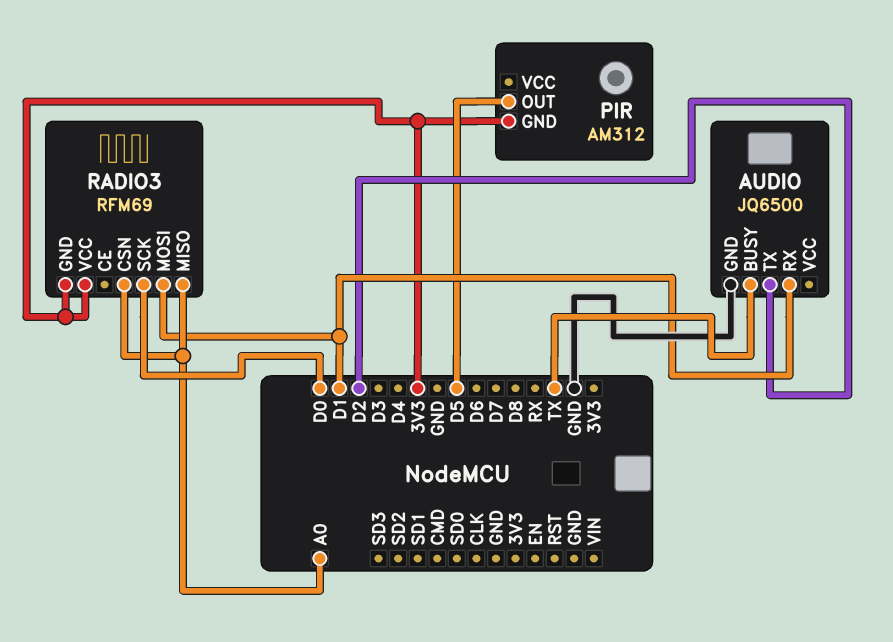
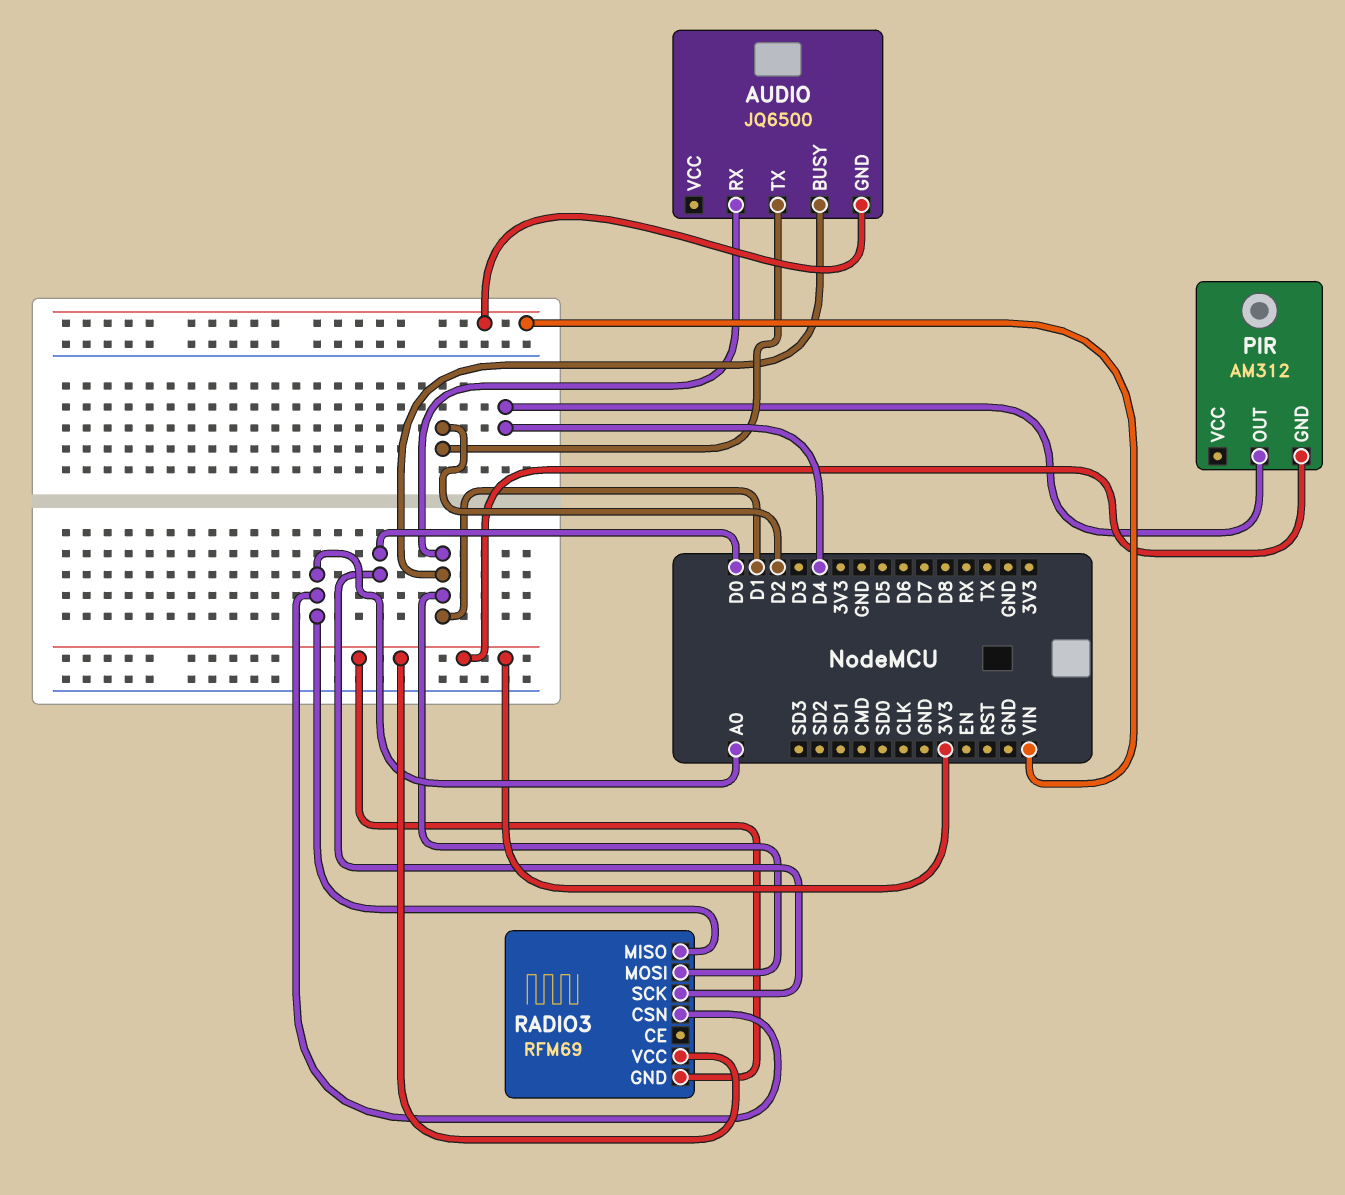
AUDIO pin BUSY: TX -> D1
AUDIO pin GND: GND -> VIN
PIR pin OUT: D5 -> D4

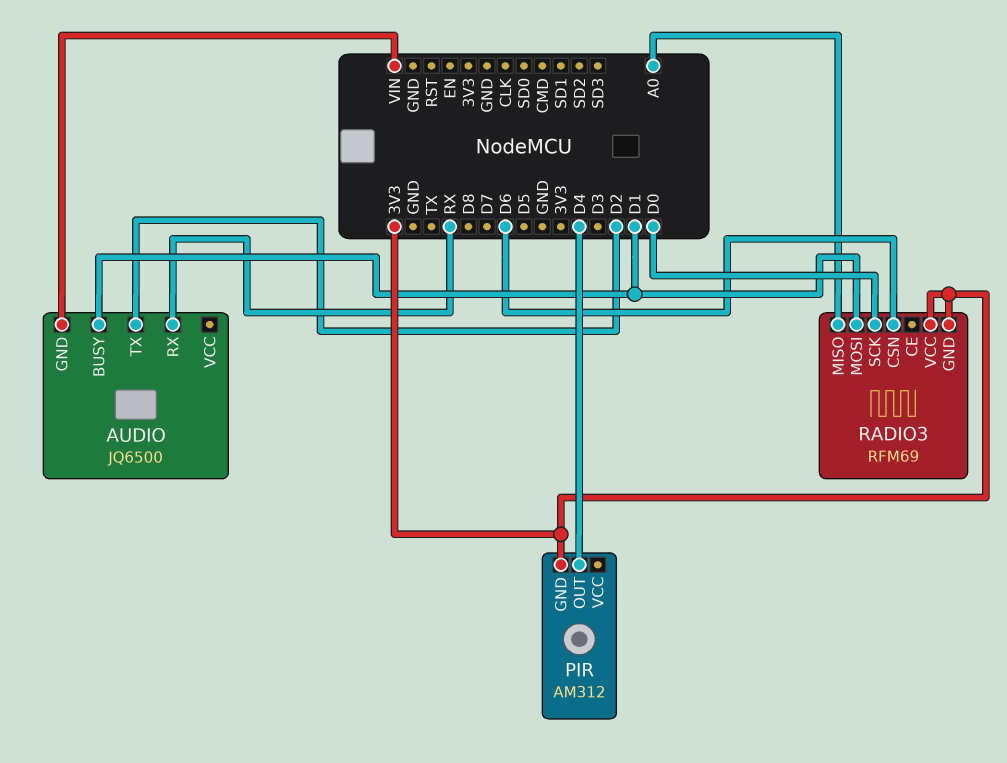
AUDIO pin RX: D1 -> RX
RADIO3 pin CSN: A0 -> D6

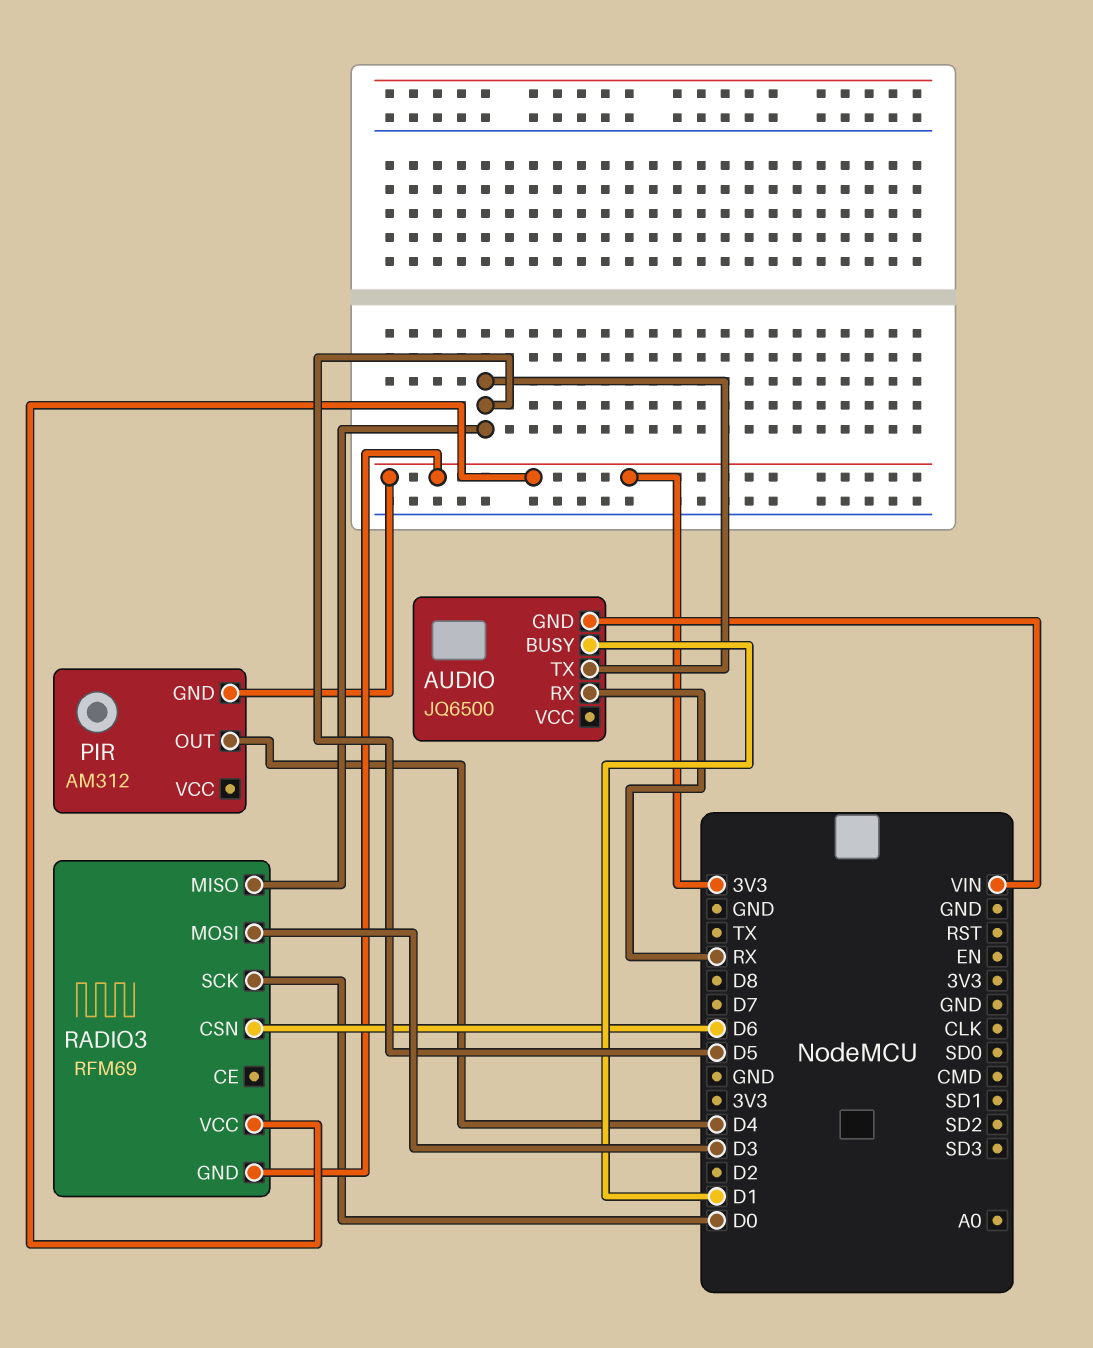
AUDIO pin TX: D2 -> D5
RADIO3 pin MISO: A0 -> D5
RADIO3 pin MOSI: D1 -> D3

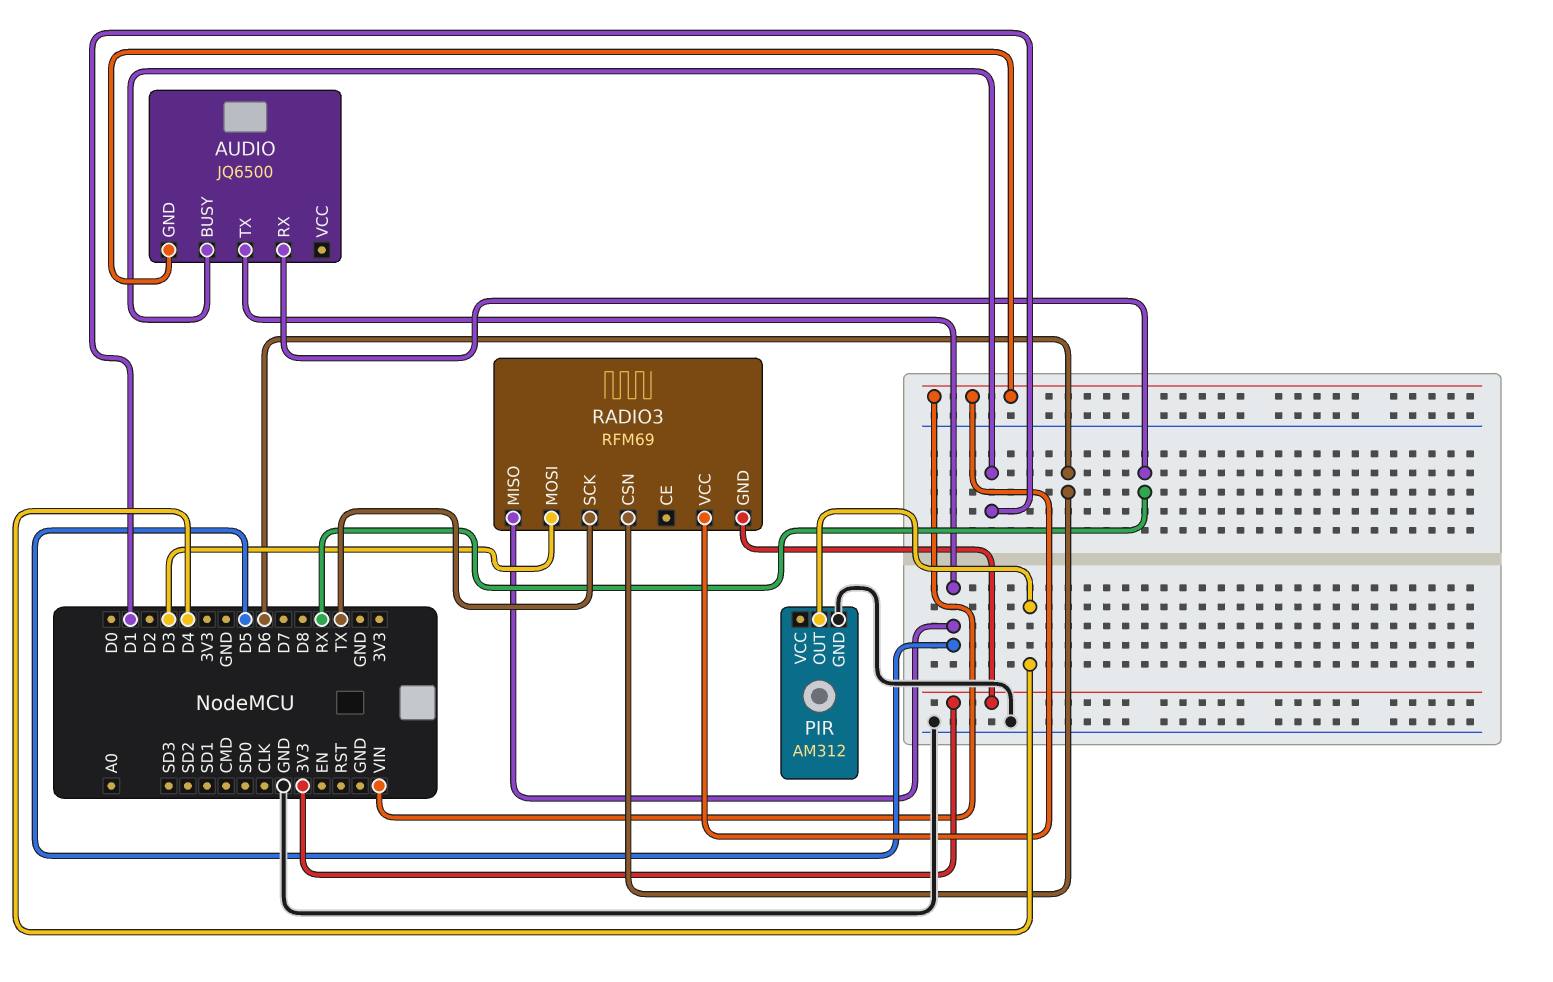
PIR pin GND: 3V3 -> GND
RADIO3 pin SCK: D0 -> TX
RADIO3 pin VCC: 3V3 -> VIN

